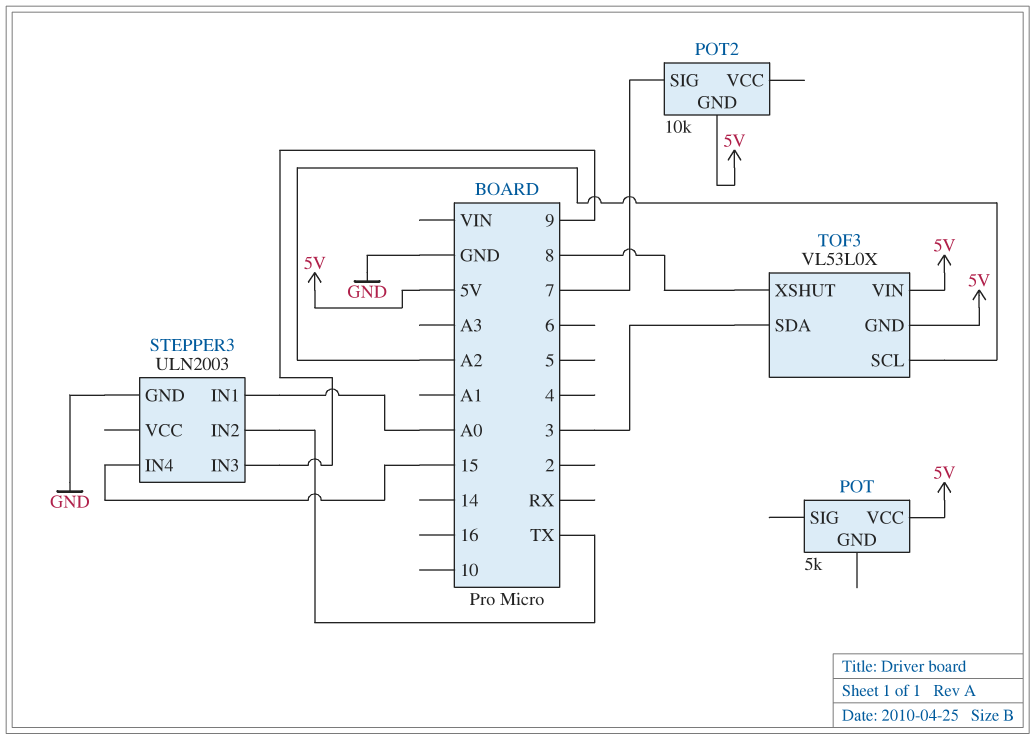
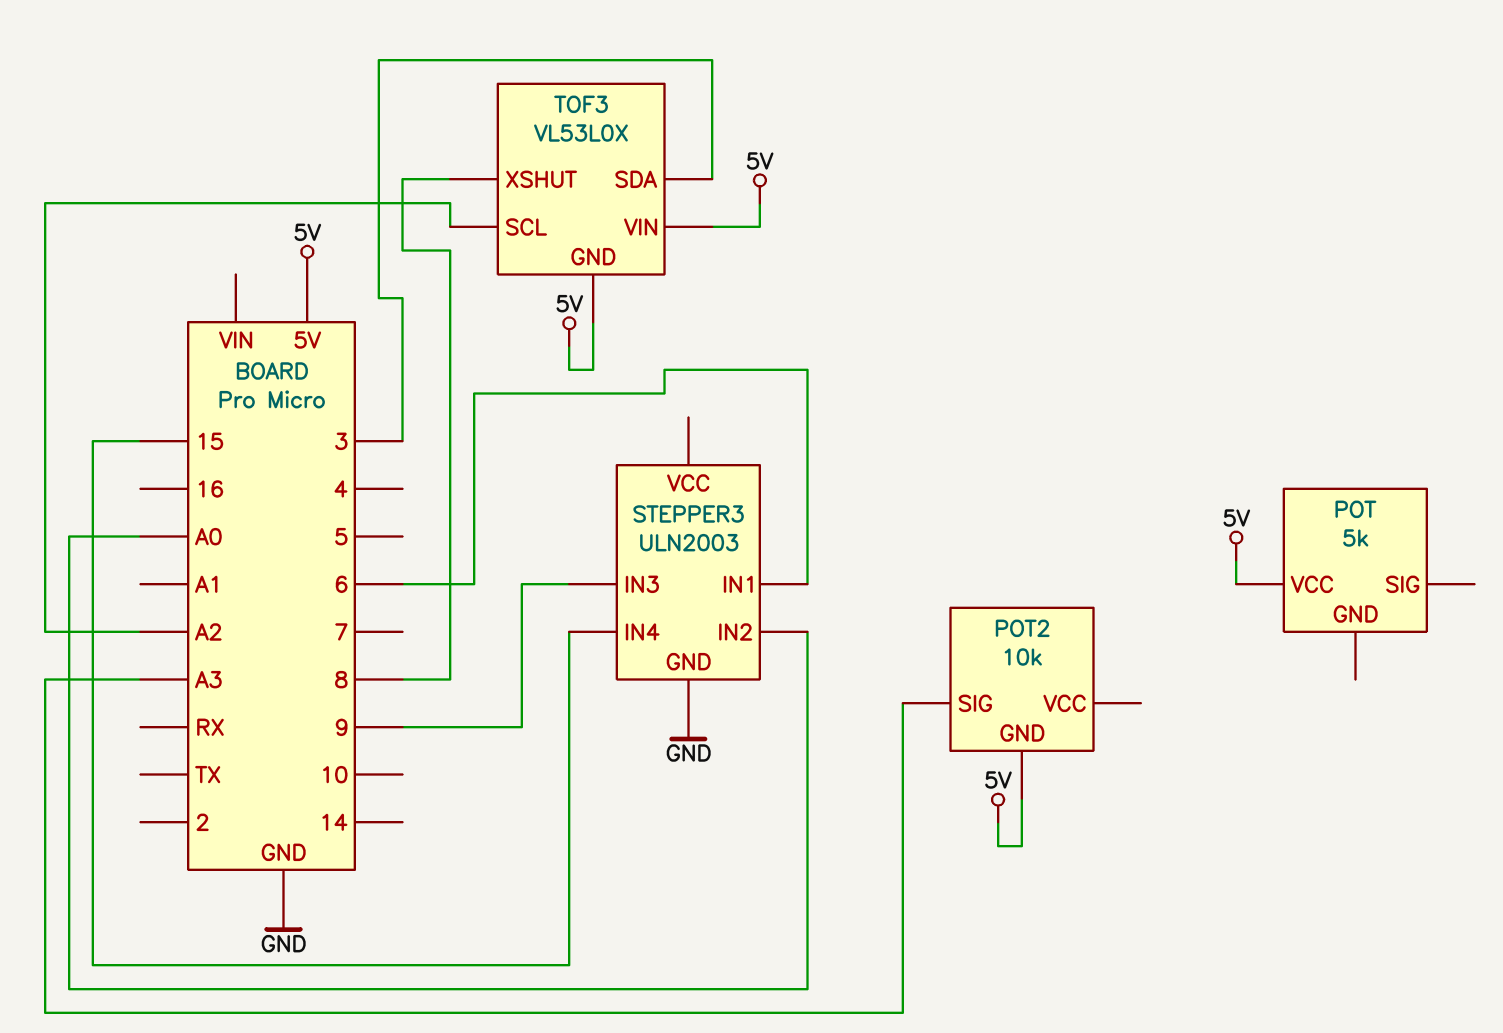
POT2 pin SIG: 7 -> A3
STEPPER3 pin IN1: A0 -> 6
STEPPER3 pin IN2: TX -> A0

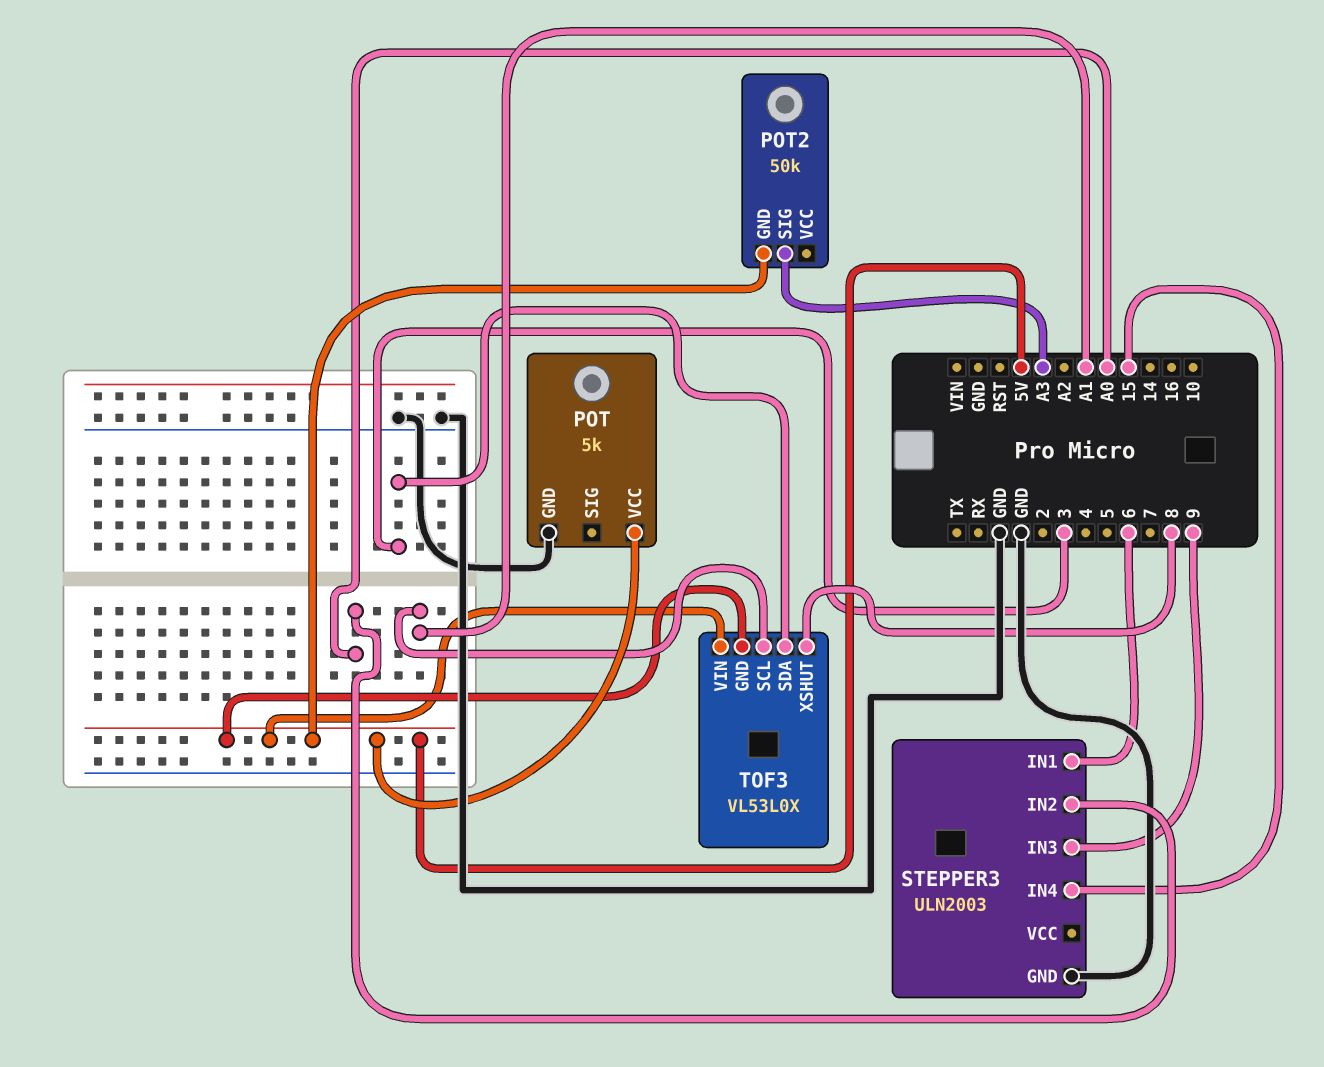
POT pin GND: none -> GND
POT2: 10k -> 50k
TOF3 pin SCL: A2 -> A1

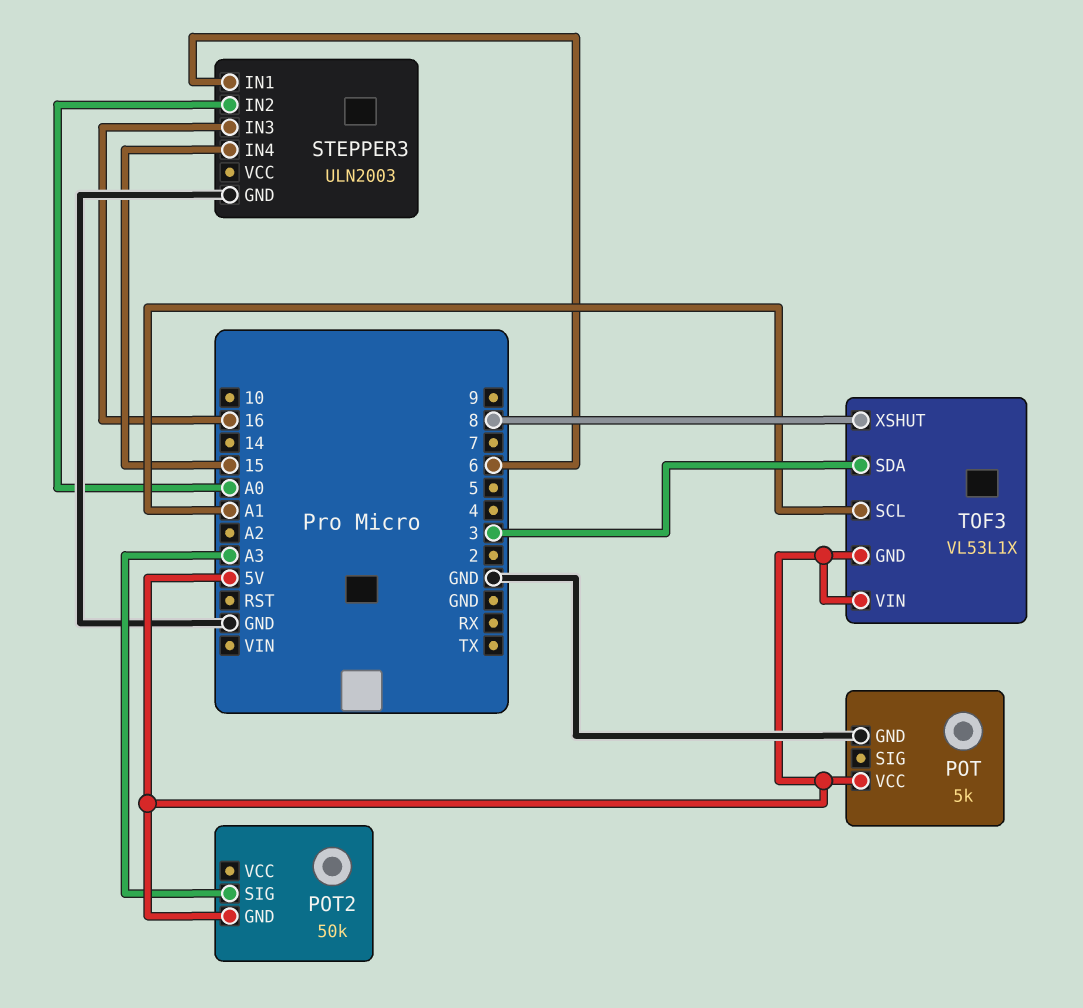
STEPPER3 pin IN3: 9 -> 16
TOF3: VL53L0X -> VL53L1X

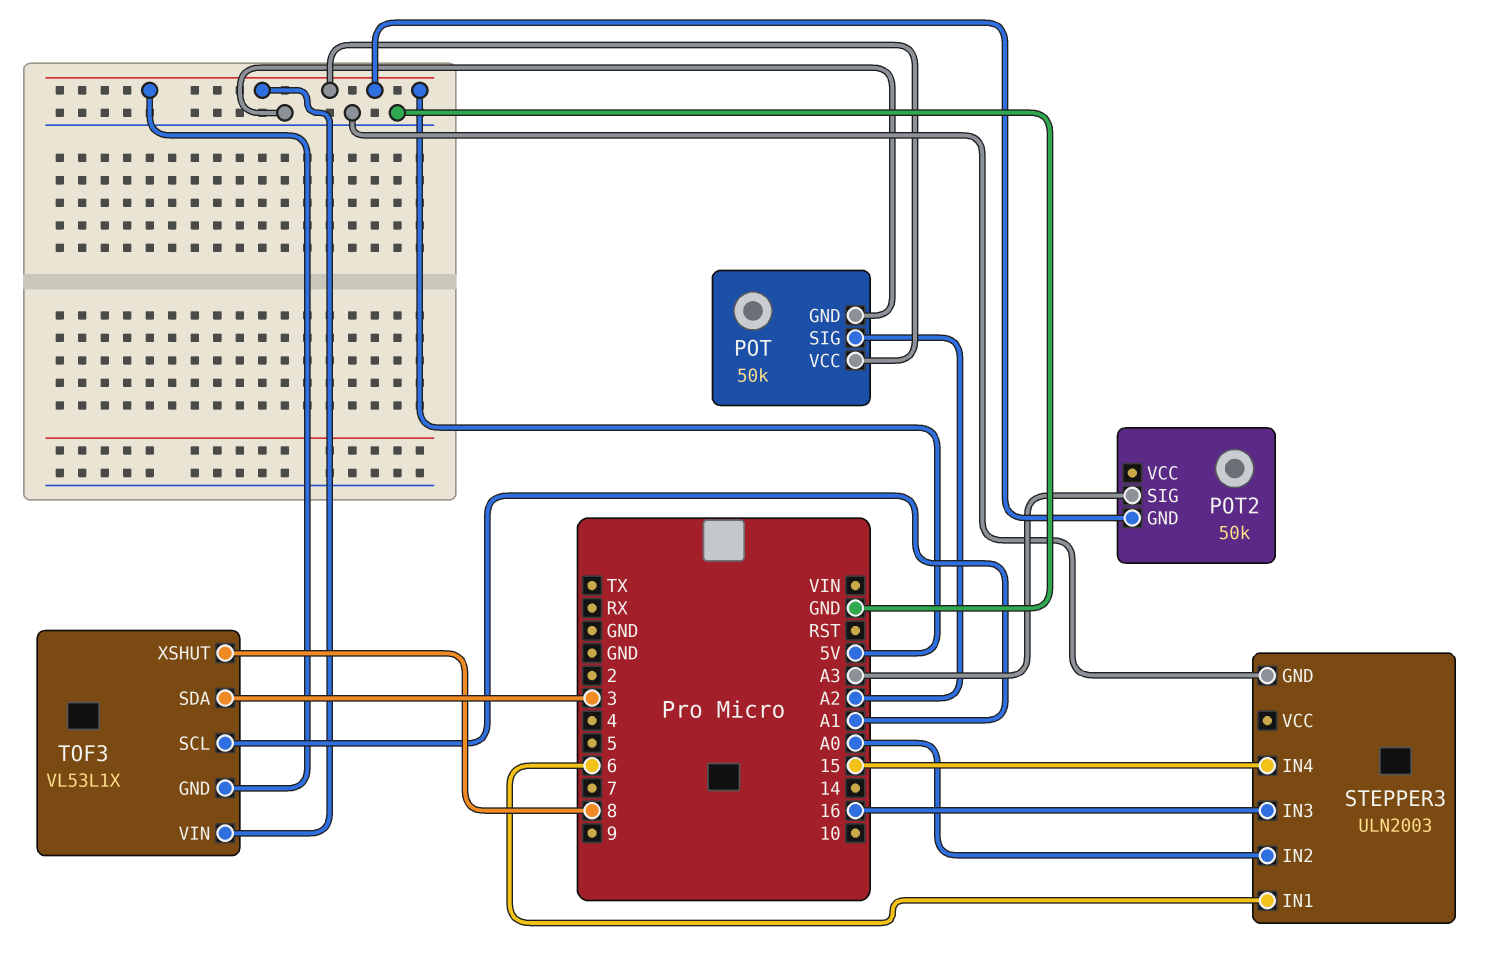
POT: 5k -> 50k
POT pin SIG: none -> A2

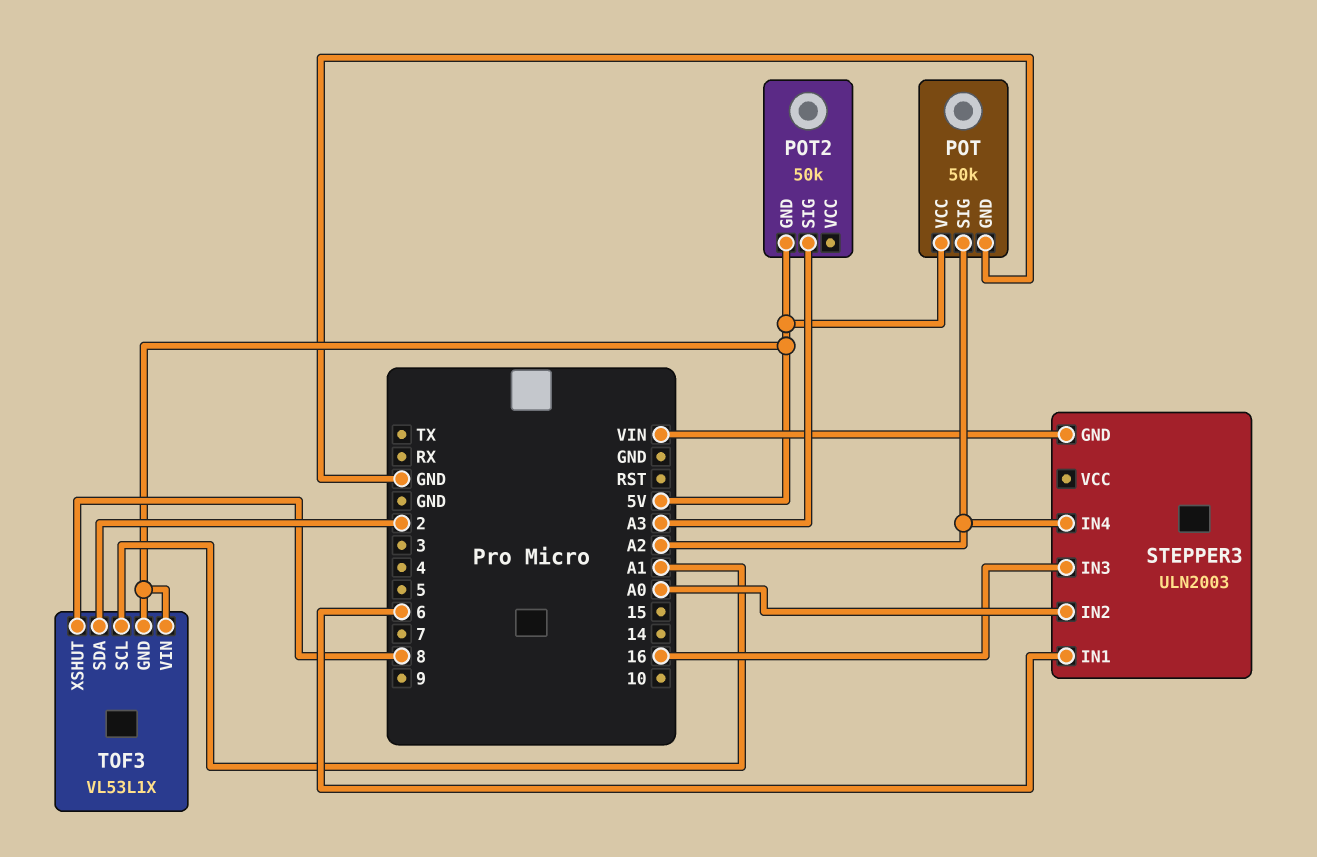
STEPPER3 pin GND: GND -> VIN
STEPPER3 pin IN4: 15 -> A2
TOF3 pin SDA: 3 -> 2

